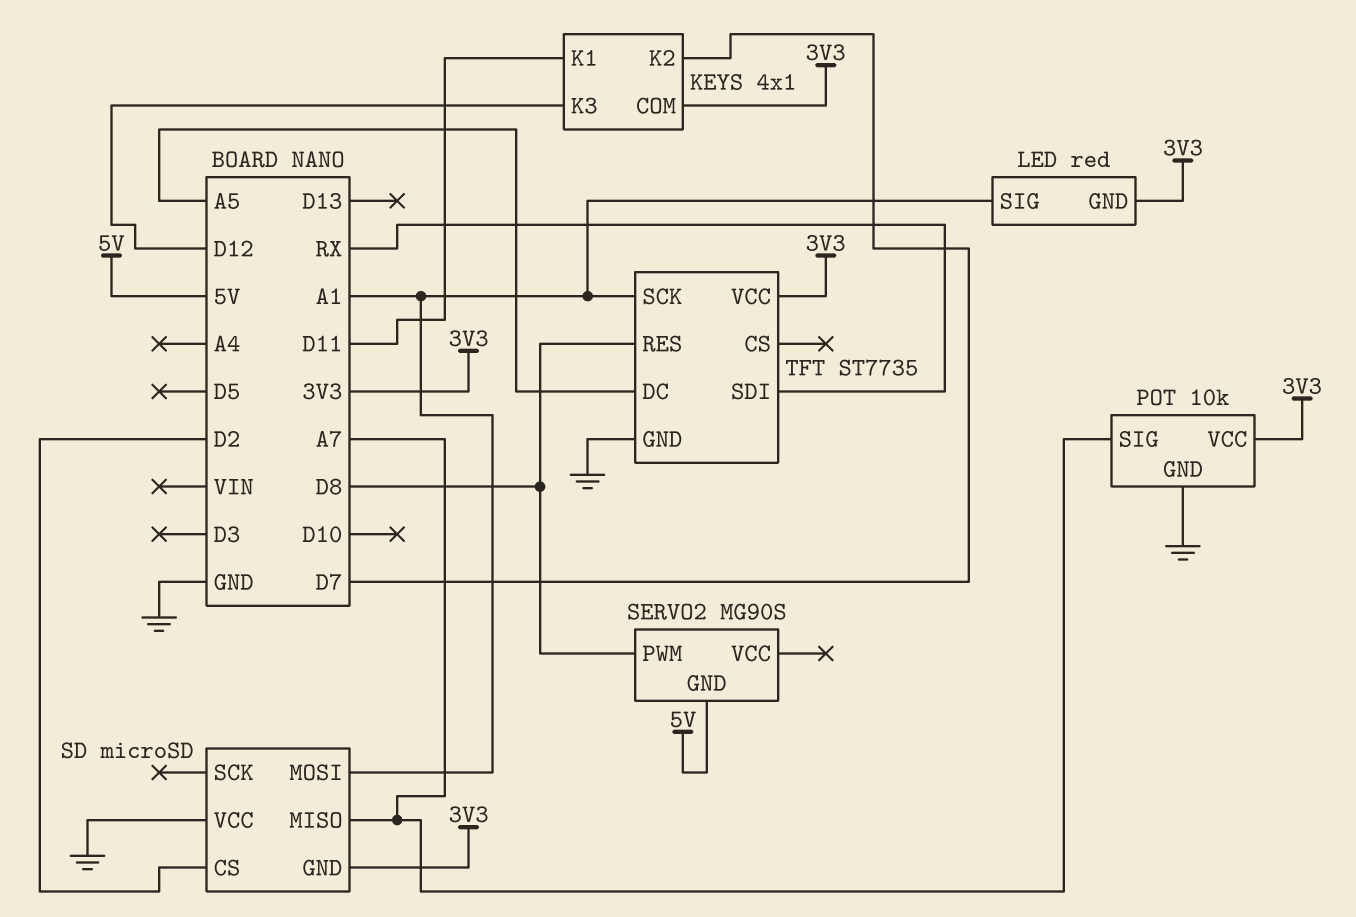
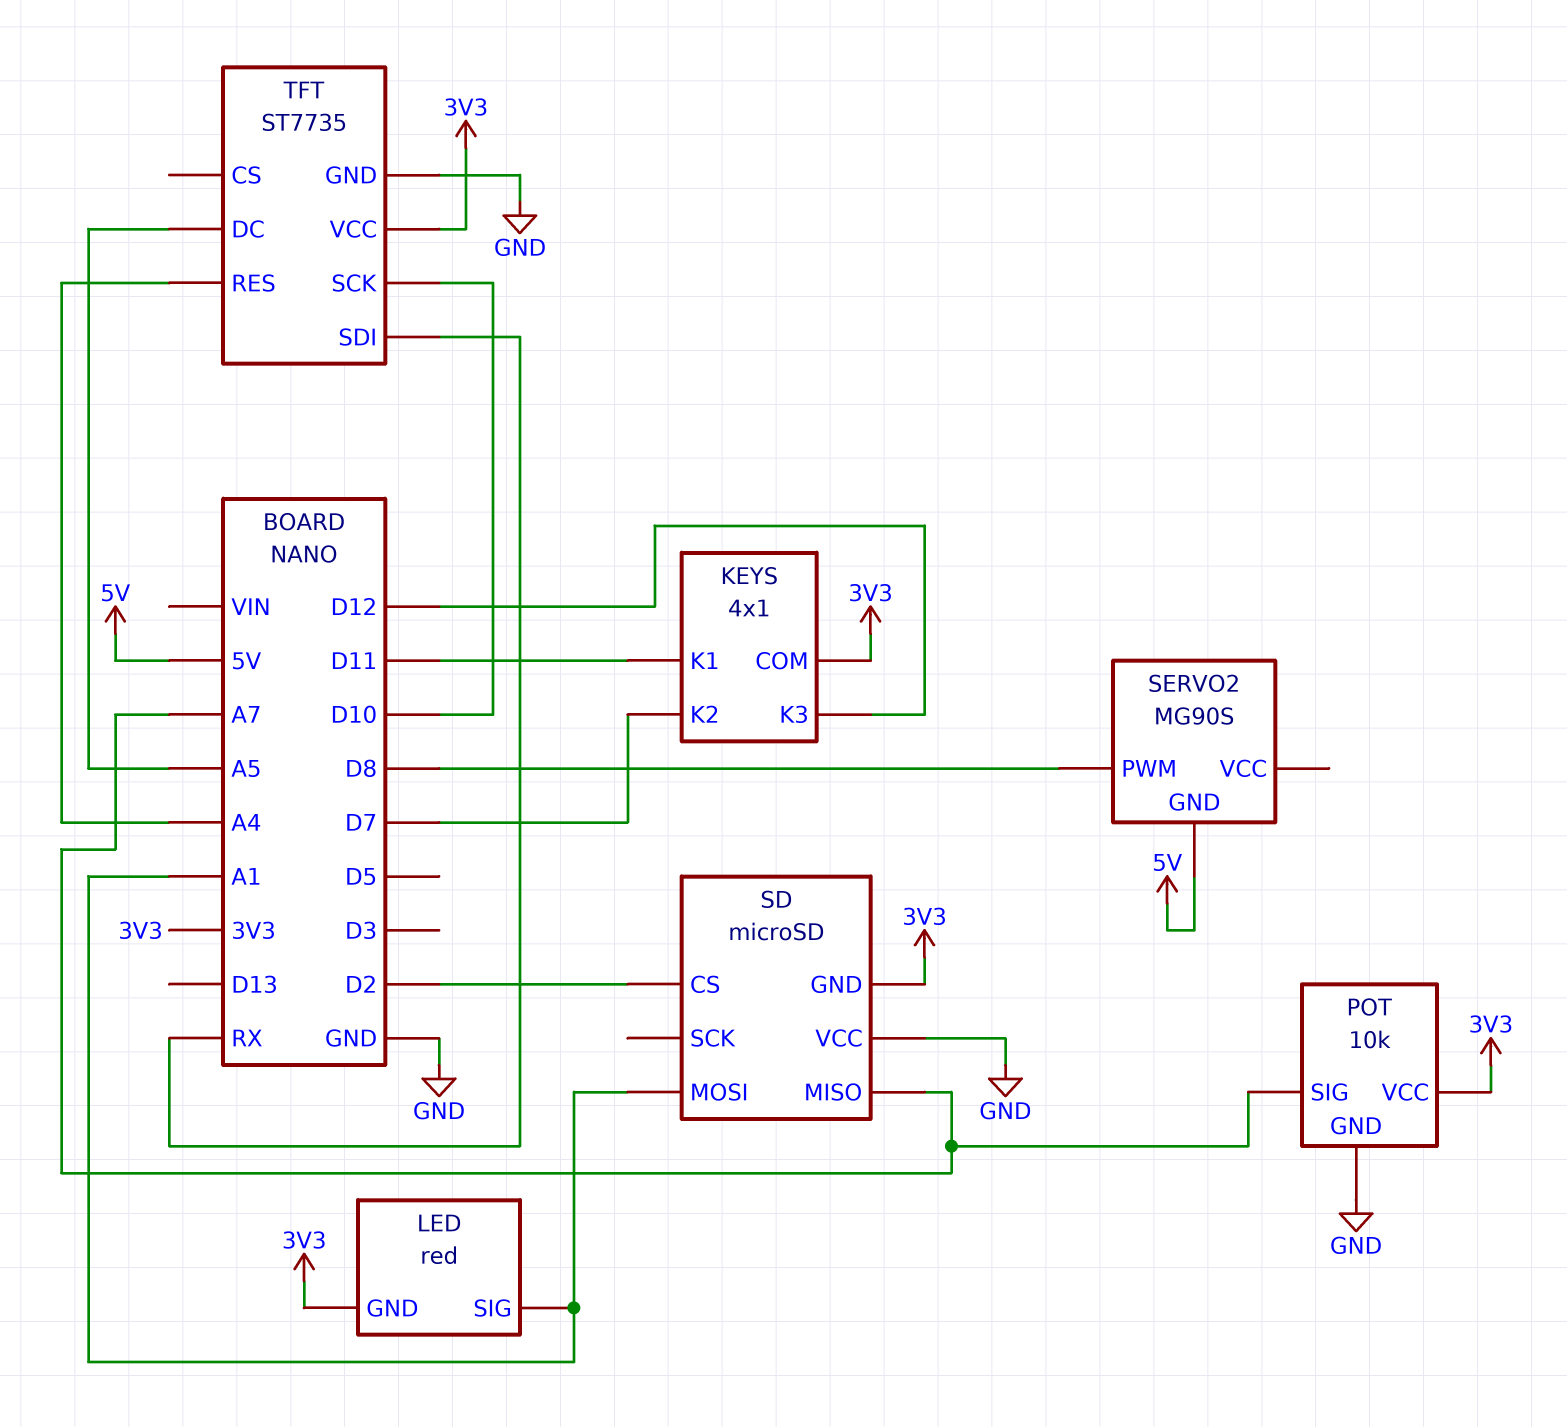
TFT pin RES: D8 -> A4
TFT pin SCK: A1 -> D10

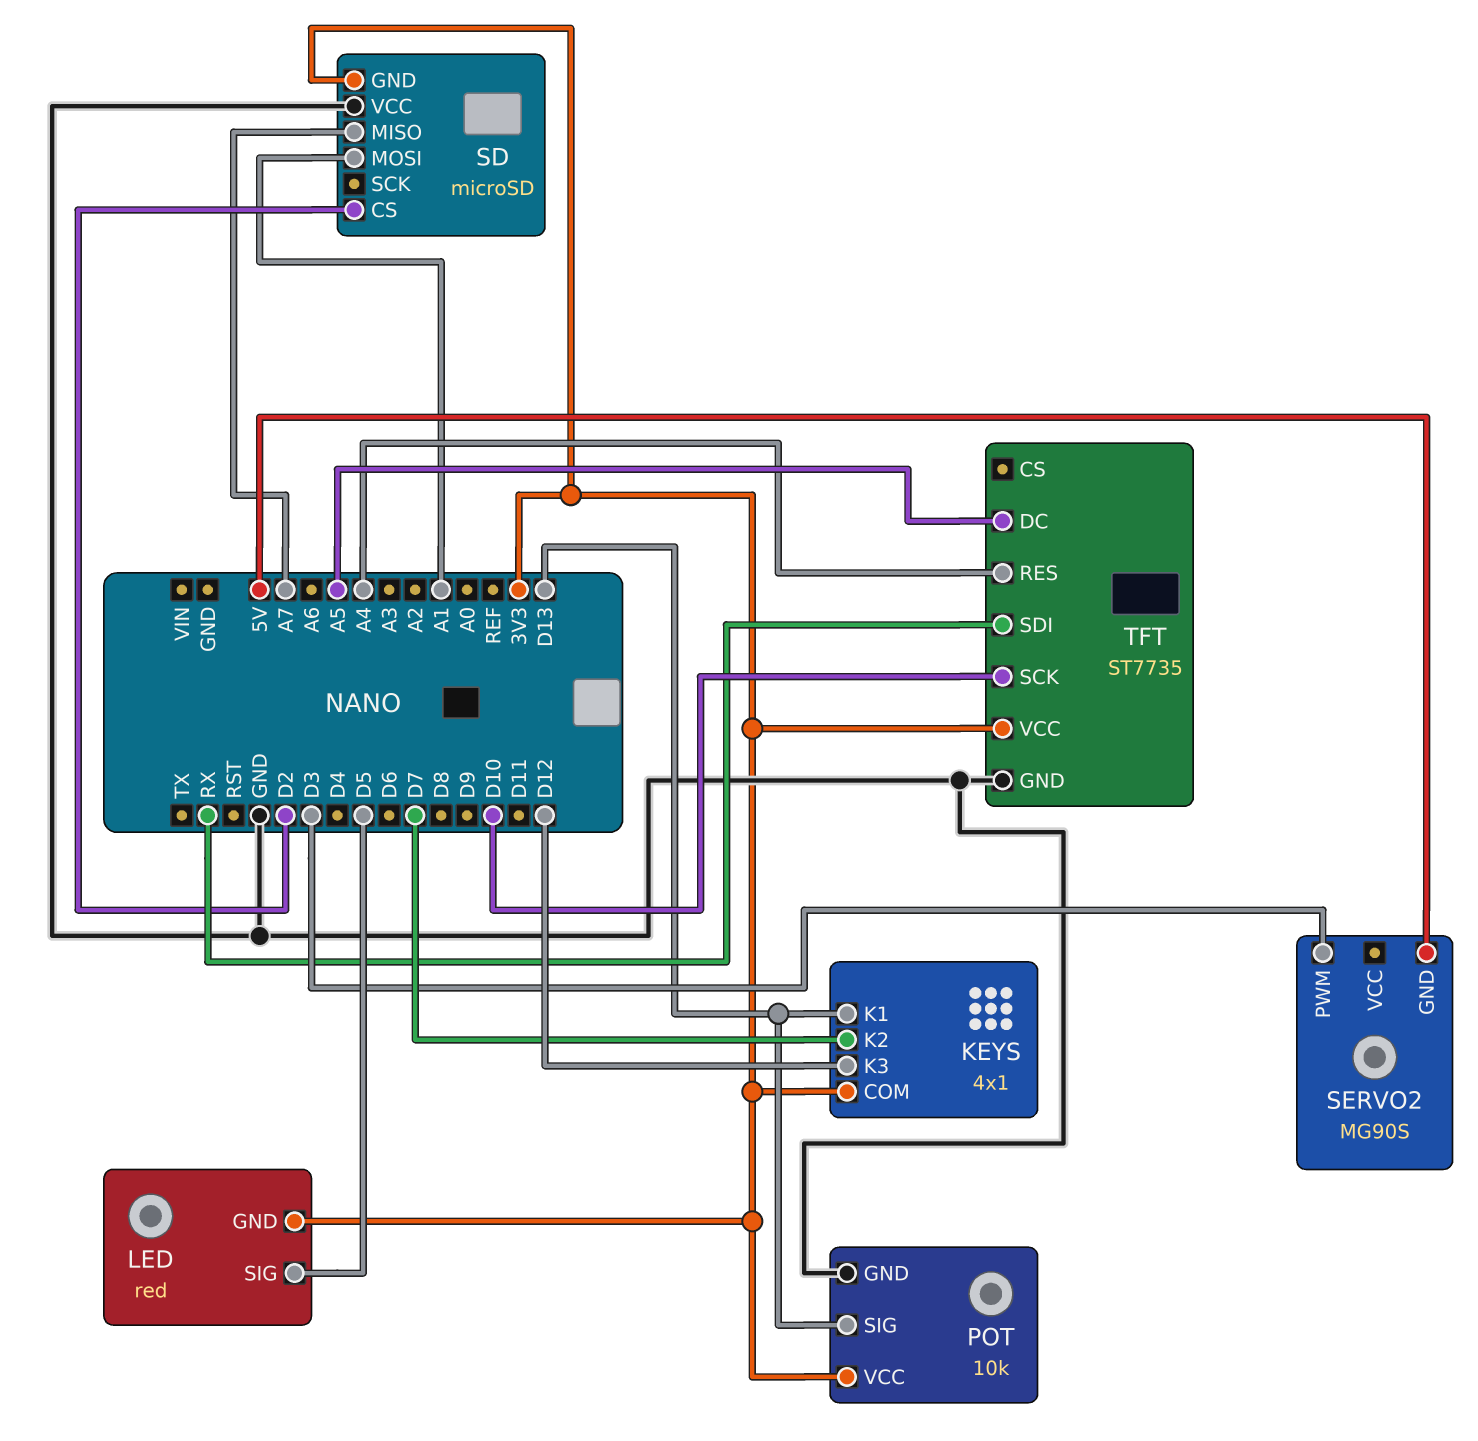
KEYS pin K1: D11 -> D13
LED pin SIG: A1 -> D5
POT pin SIG: A7 -> D13
SERVO2 pin PWM: D8 -> D3

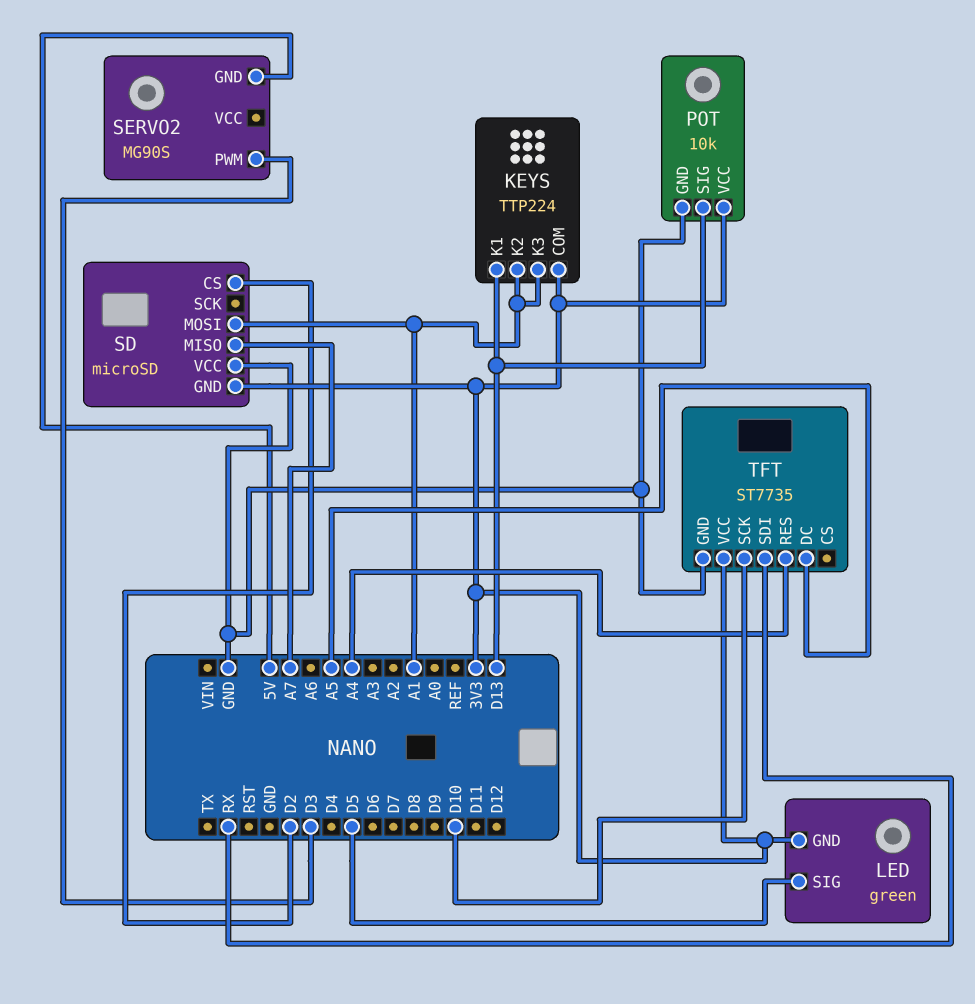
KEYS: 4x1 -> TTP224
KEYS pin K2: D7 -> A1
KEYS pin K3: D12 -> A1
LED: red -> green

